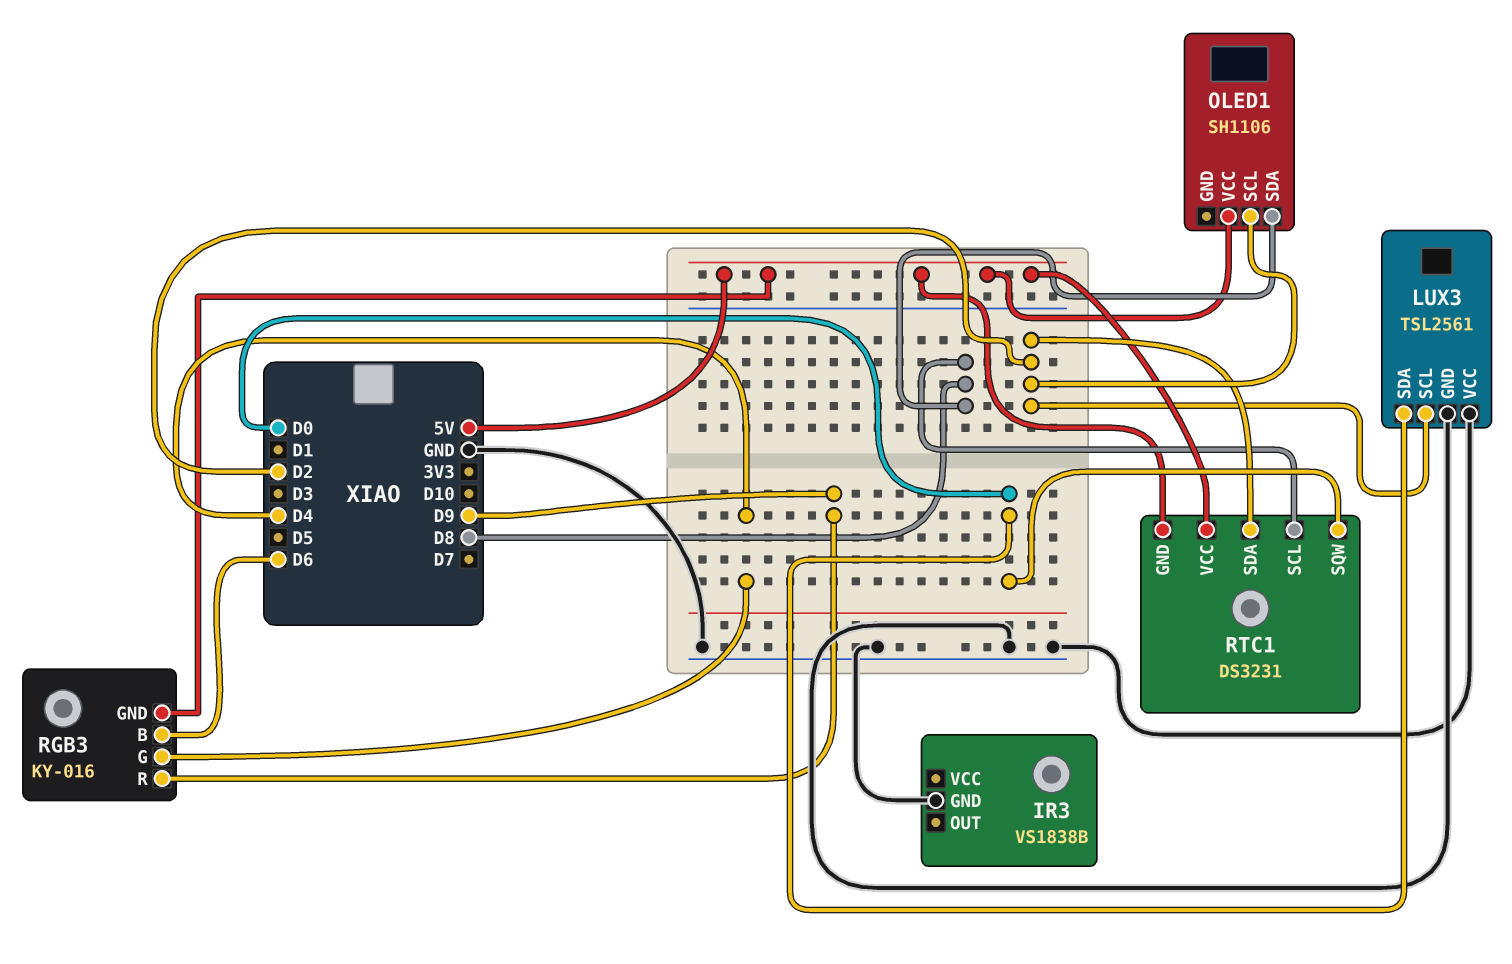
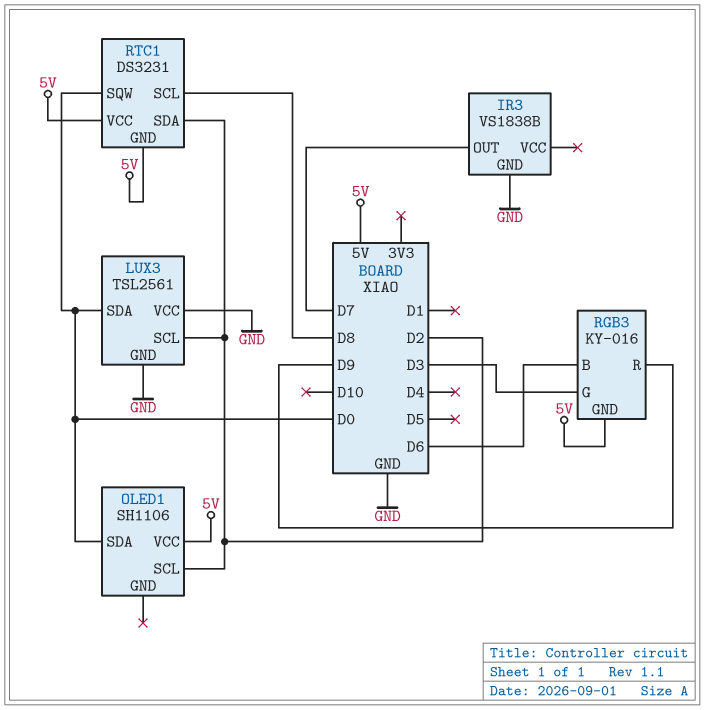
IR3 pin OUT: none -> D7
OLED1 pin SDA: D8 -> D0
RGB3 pin G: D4 -> D3

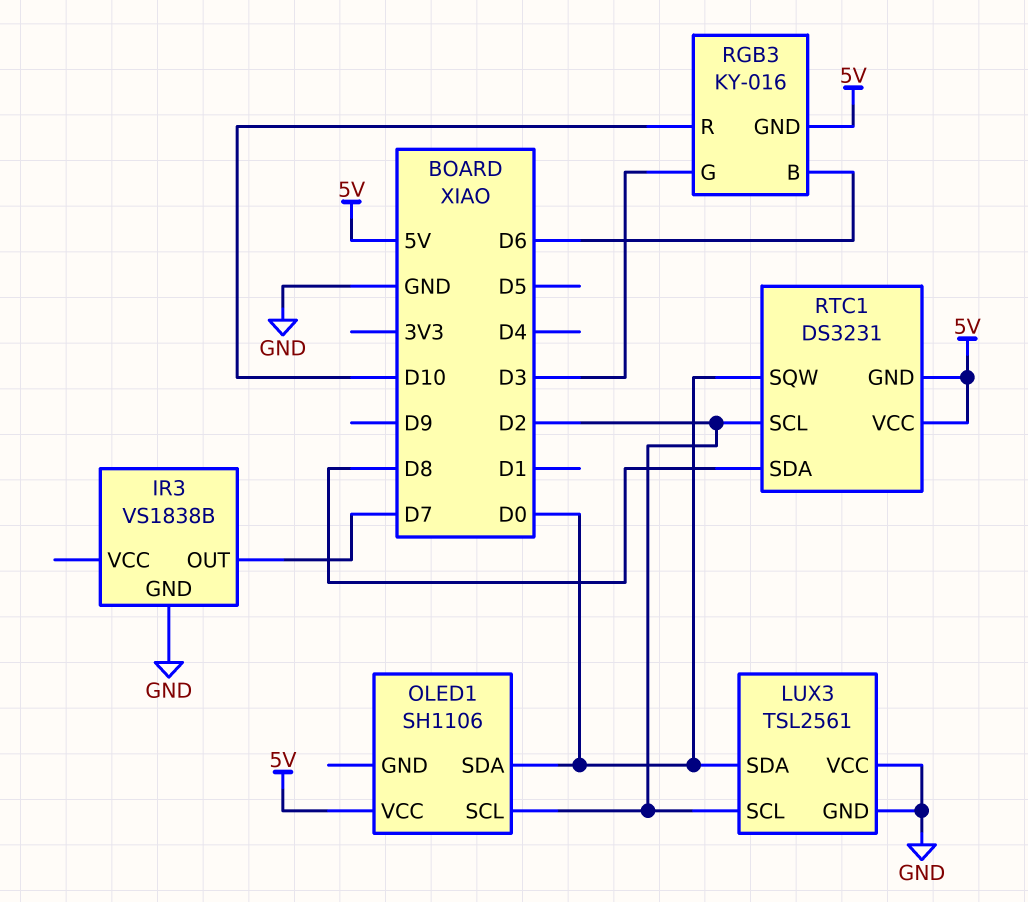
RGB3 pin R: D9 -> D10
RTC1 pin SCL: D8 -> D2
RTC1 pin SDA: D2 -> D8

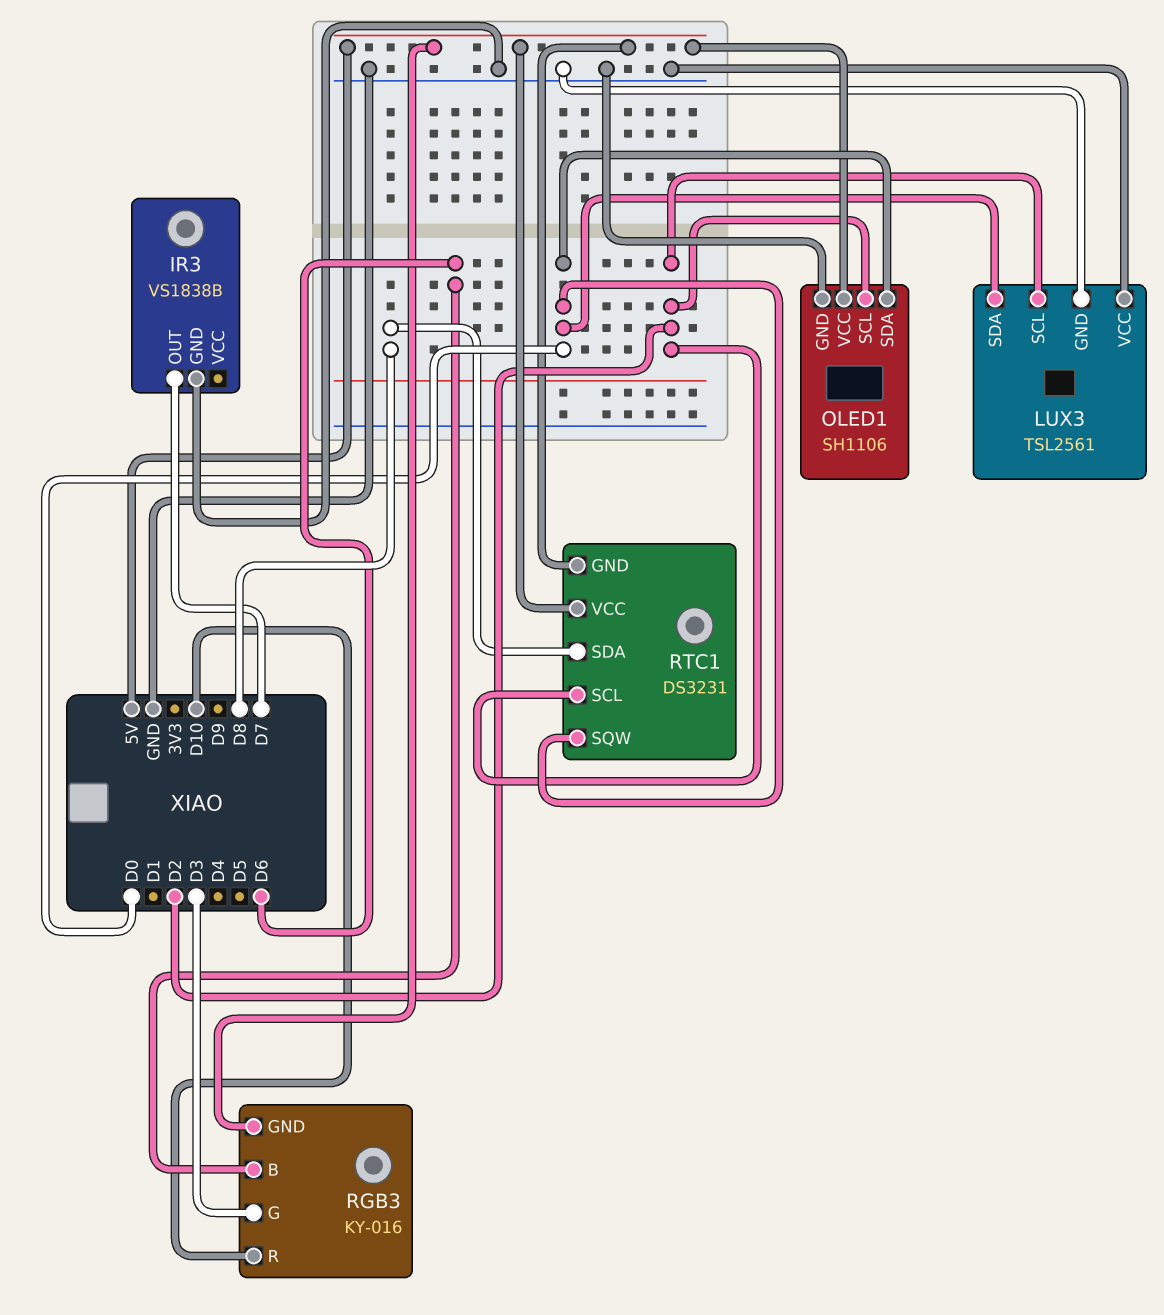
OLED1 pin GND: none -> GND

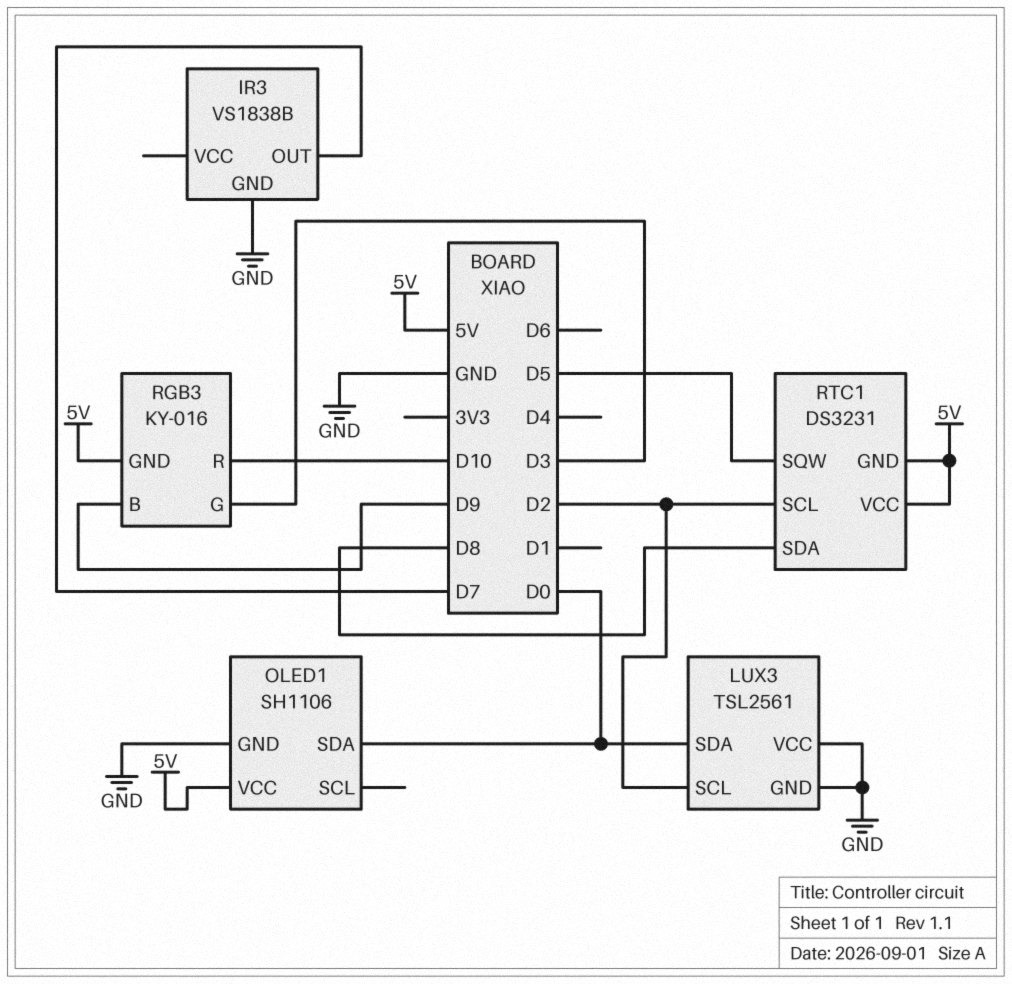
OLED1 pin SCL: D2 -> none
RGB3 pin B: D6 -> D9
RTC1 pin SQW: D0 -> D5

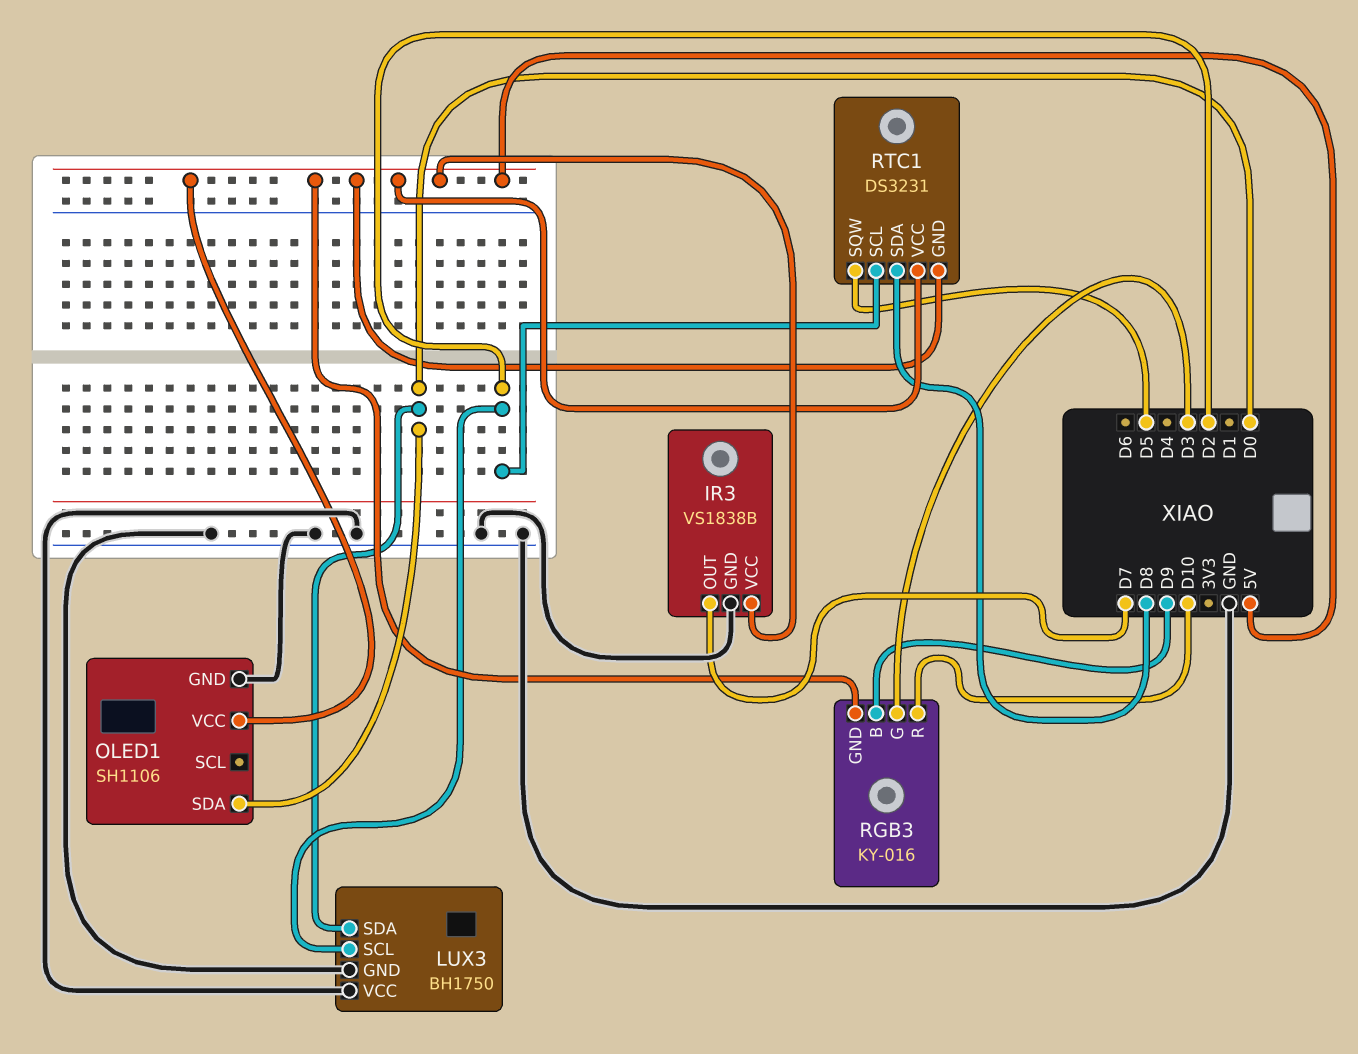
IR3 pin VCC: none -> 5V
LUX3: TSL2561 -> BH1750

